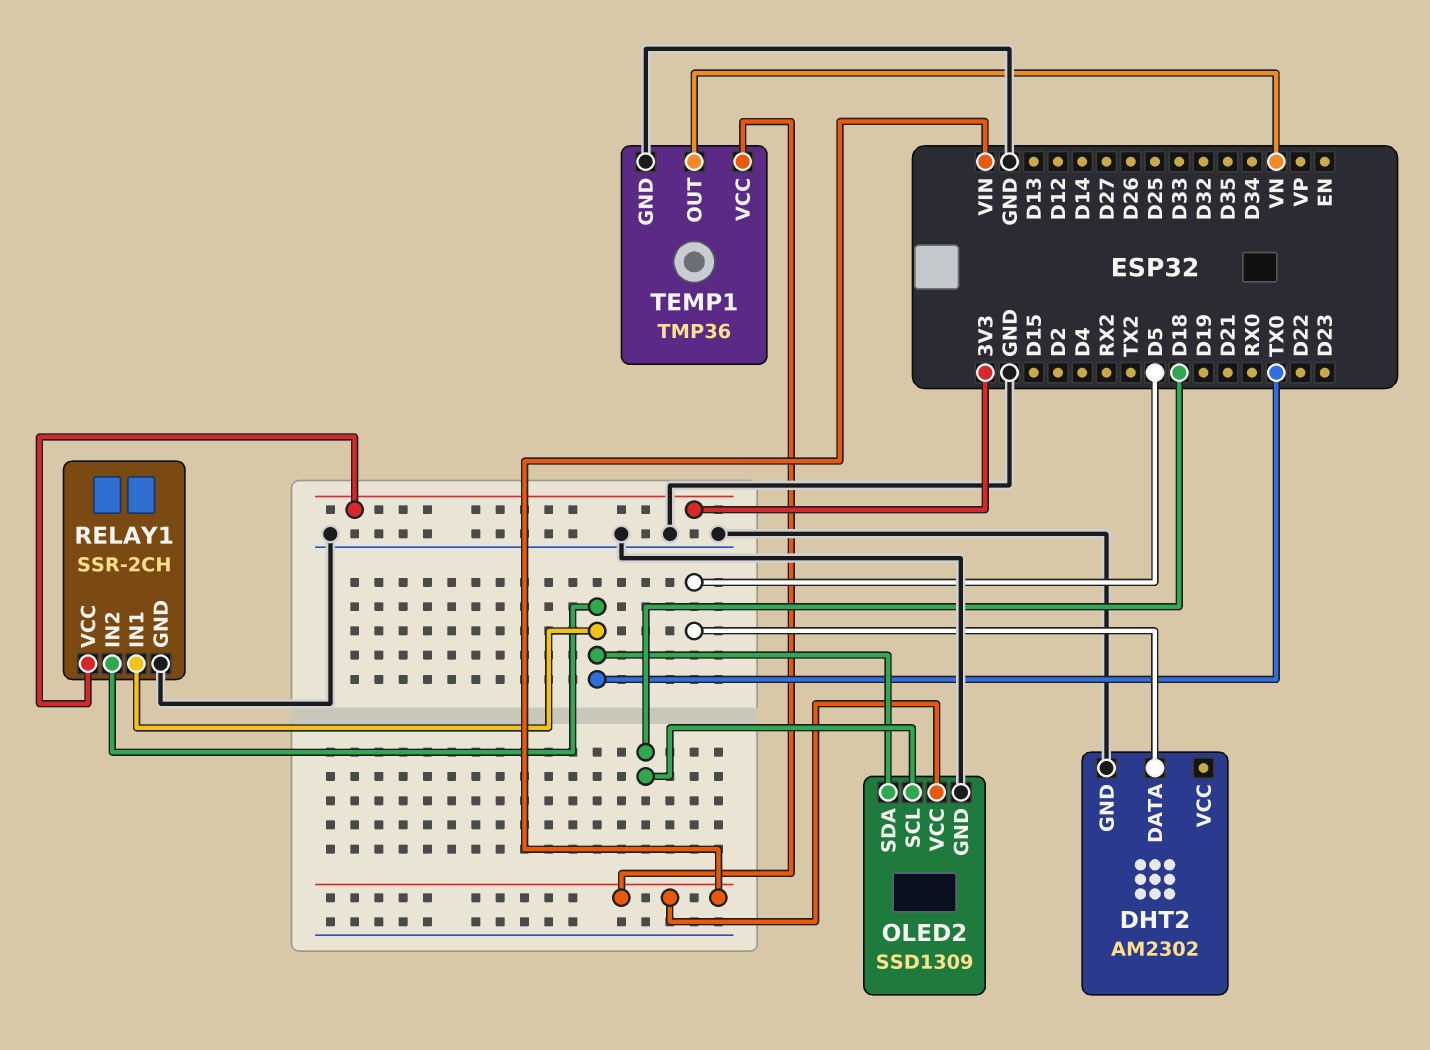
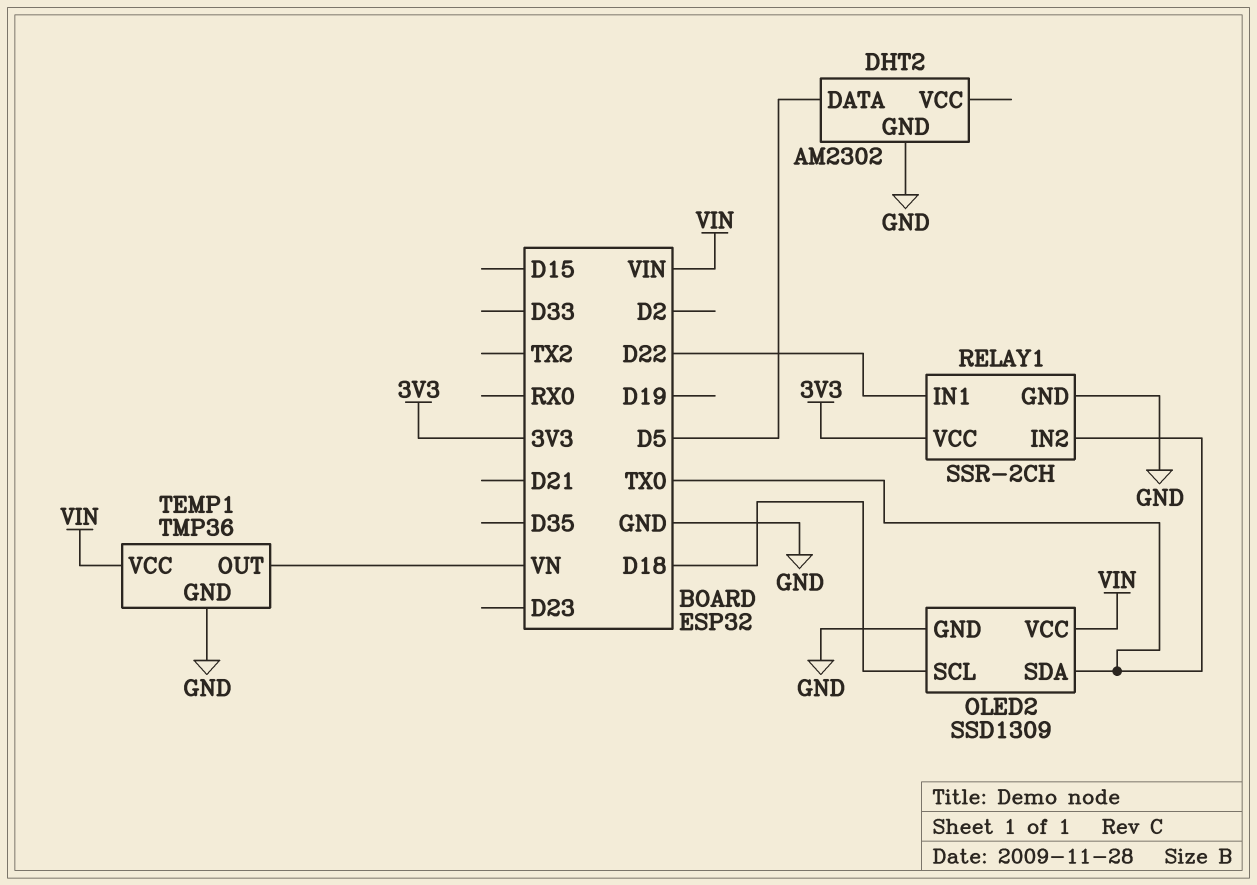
RELAY1 pin IN1: TX0 -> D22

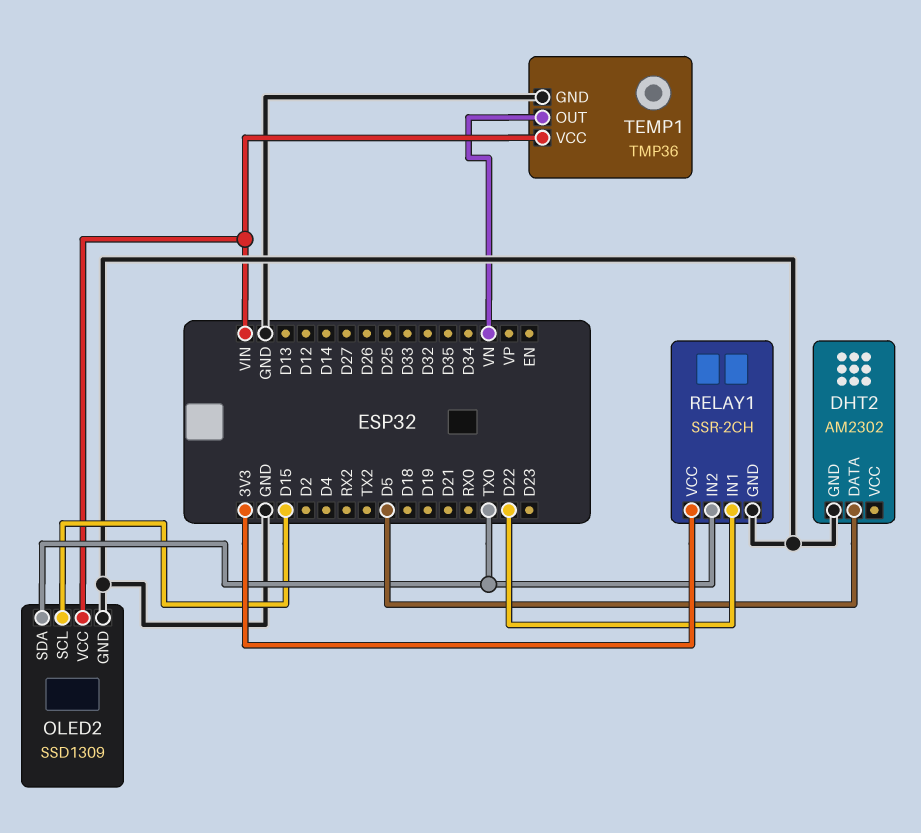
OLED2 pin SCL: D18 -> D15

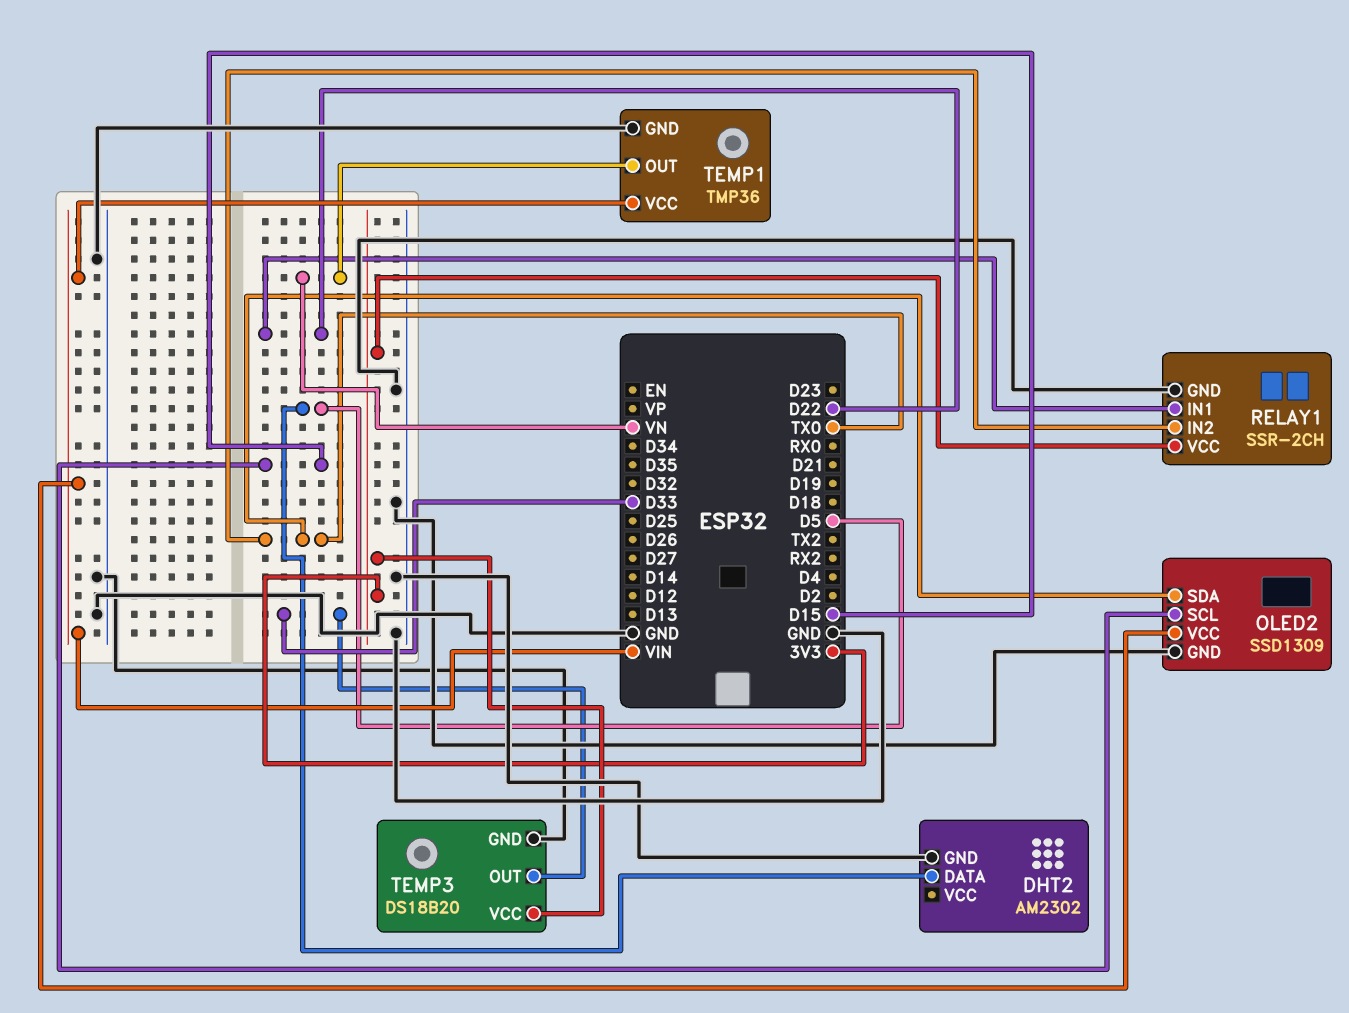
TEMP3: none -> DS18B20
TEMP3 pin GND: none -> GND
TEMP3 pin OUT: none -> D33
TEMP3 pin VCC: none -> 3V3

